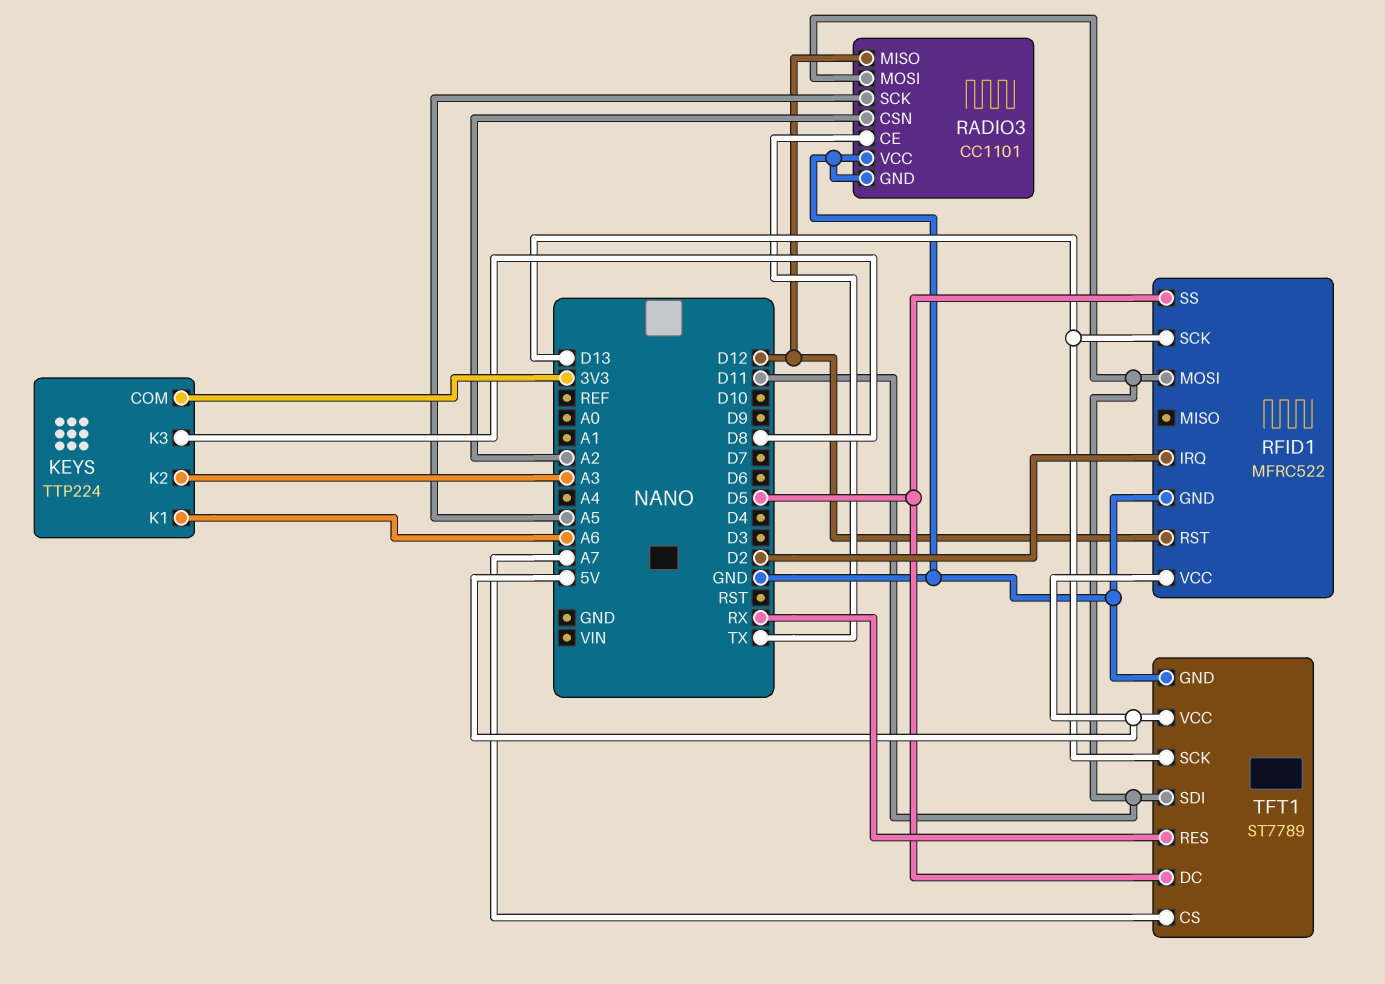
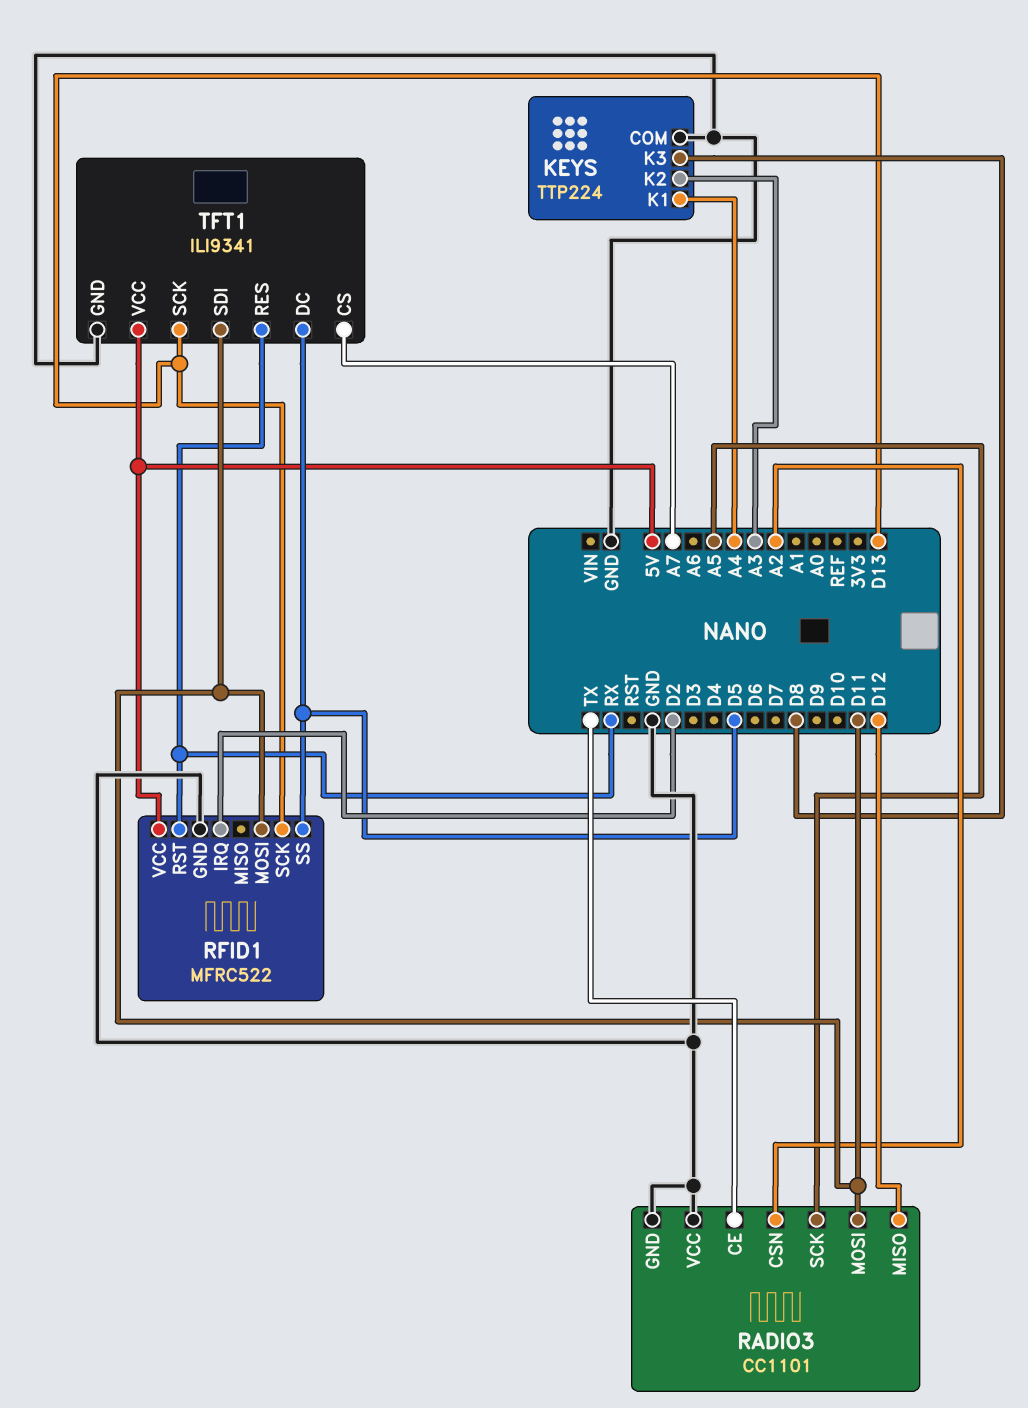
KEYS pin COM: 3V3 -> GND
KEYS pin K1: A6 -> A4
RFID1 pin RST: D12 -> RX
TFT1: ST7789 -> ILI9341

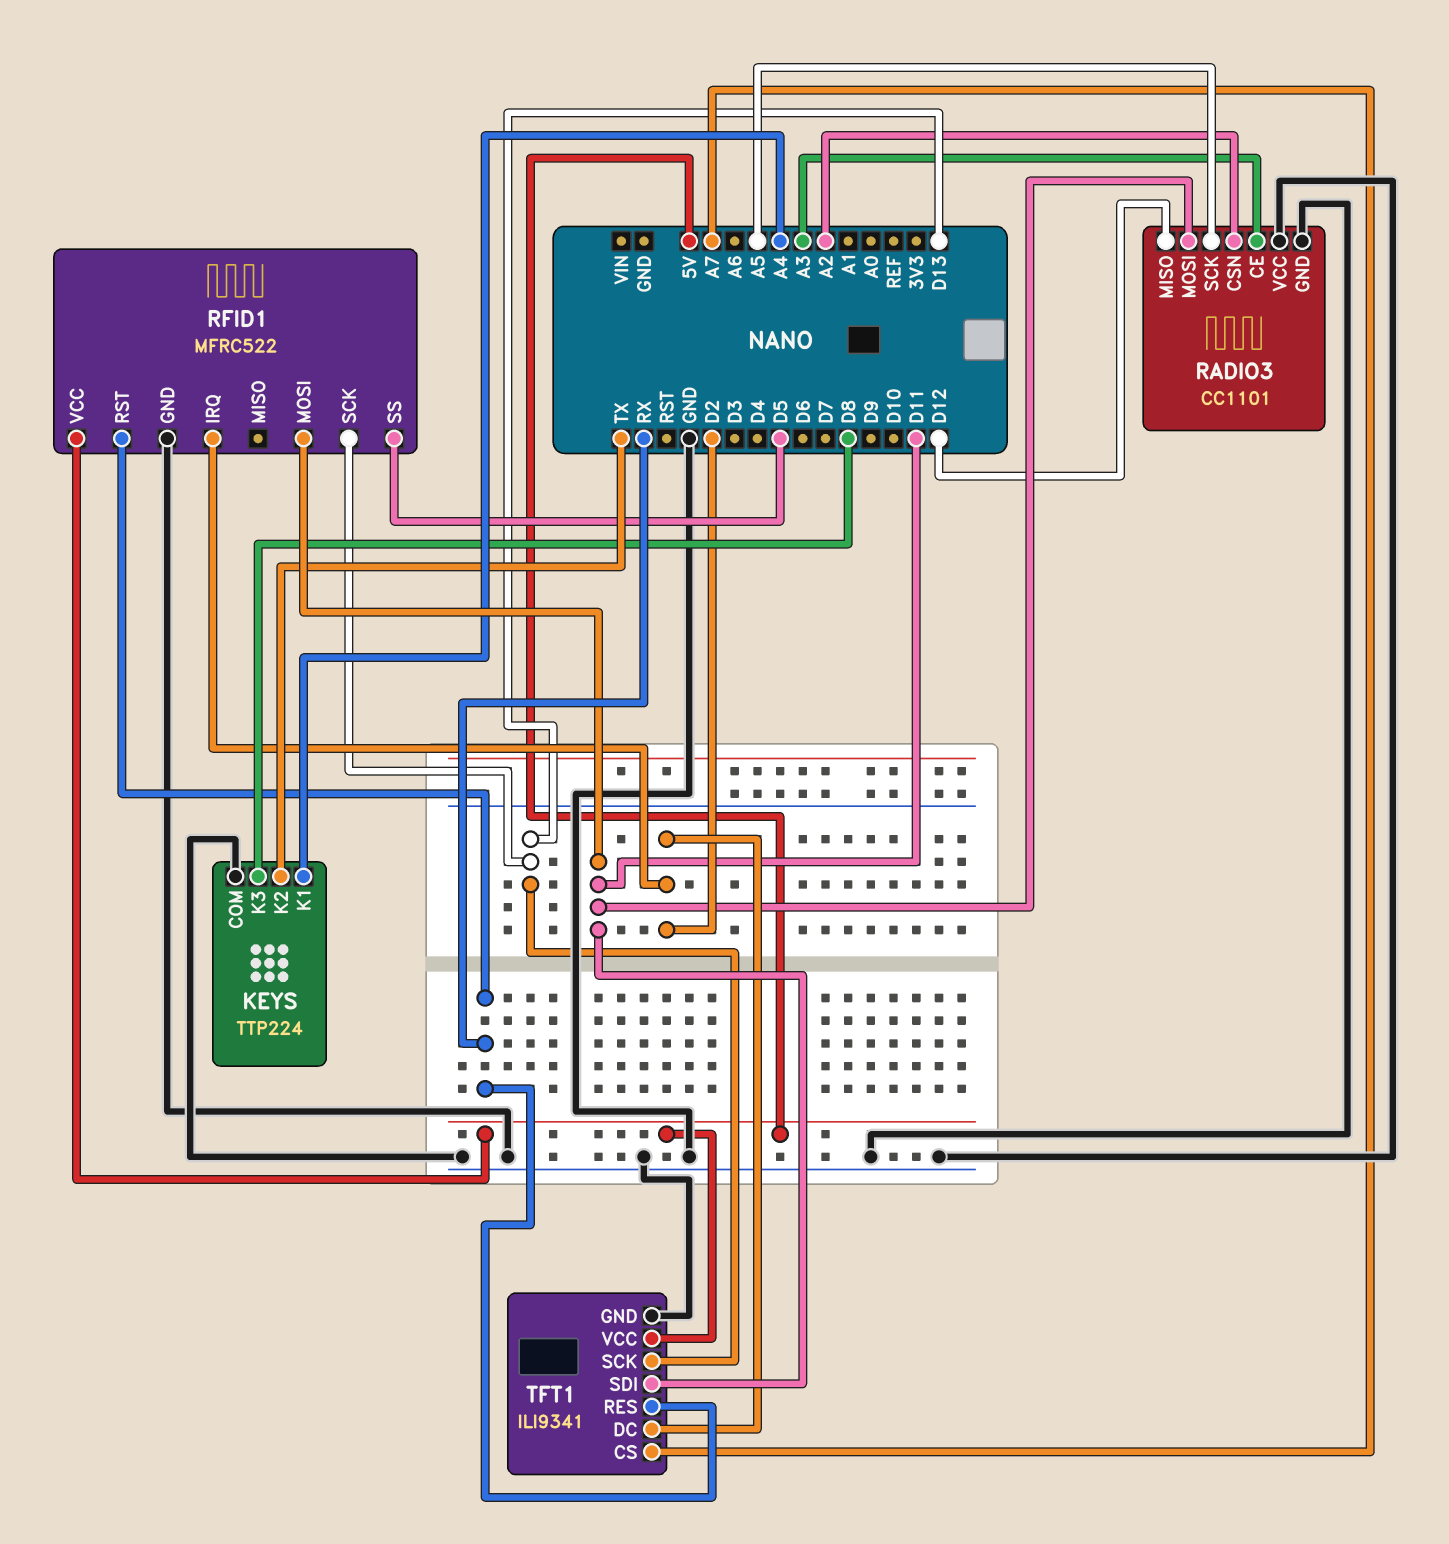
KEYS pin K2: A3 -> TX
RADIO3 pin CE: TX -> A3
TFT1 pin DC: D5 -> D2

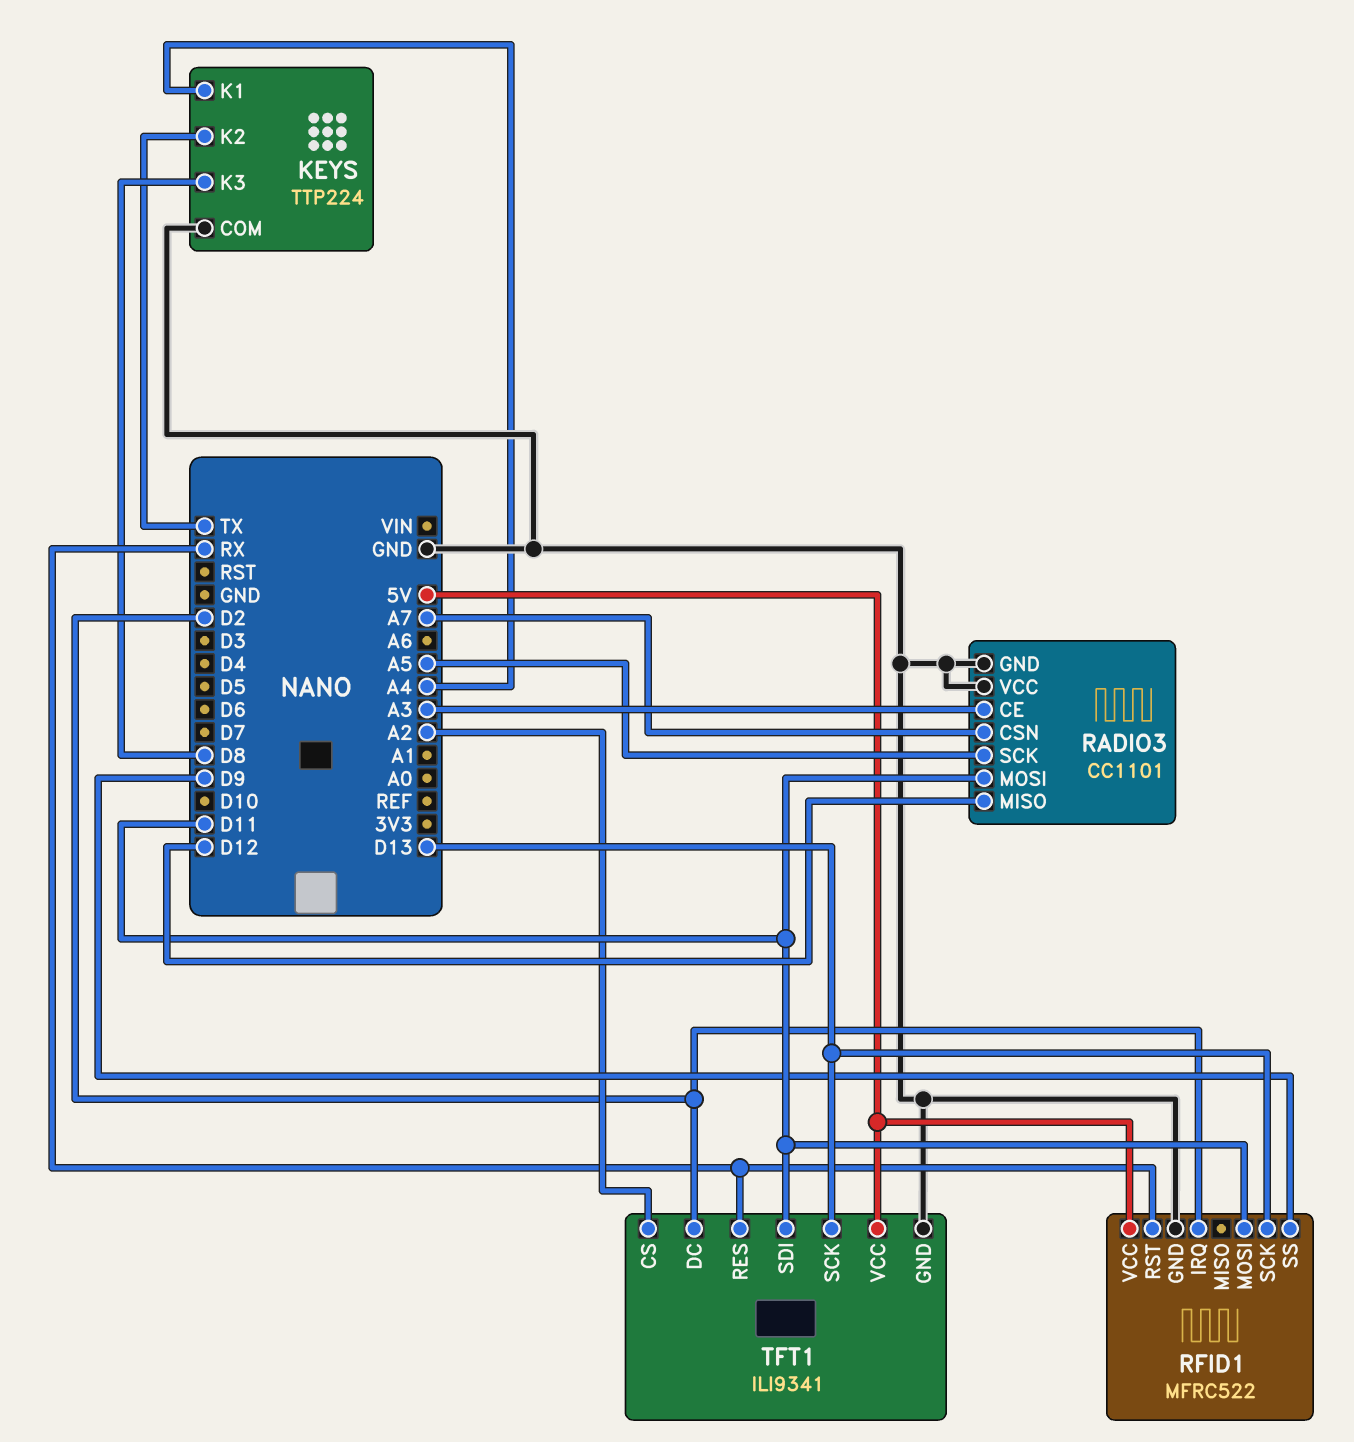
RADIO3 pin CSN: A2 -> A7
RFID1 pin SS: D5 -> D9
TFT1 pin CS: A7 -> A2

